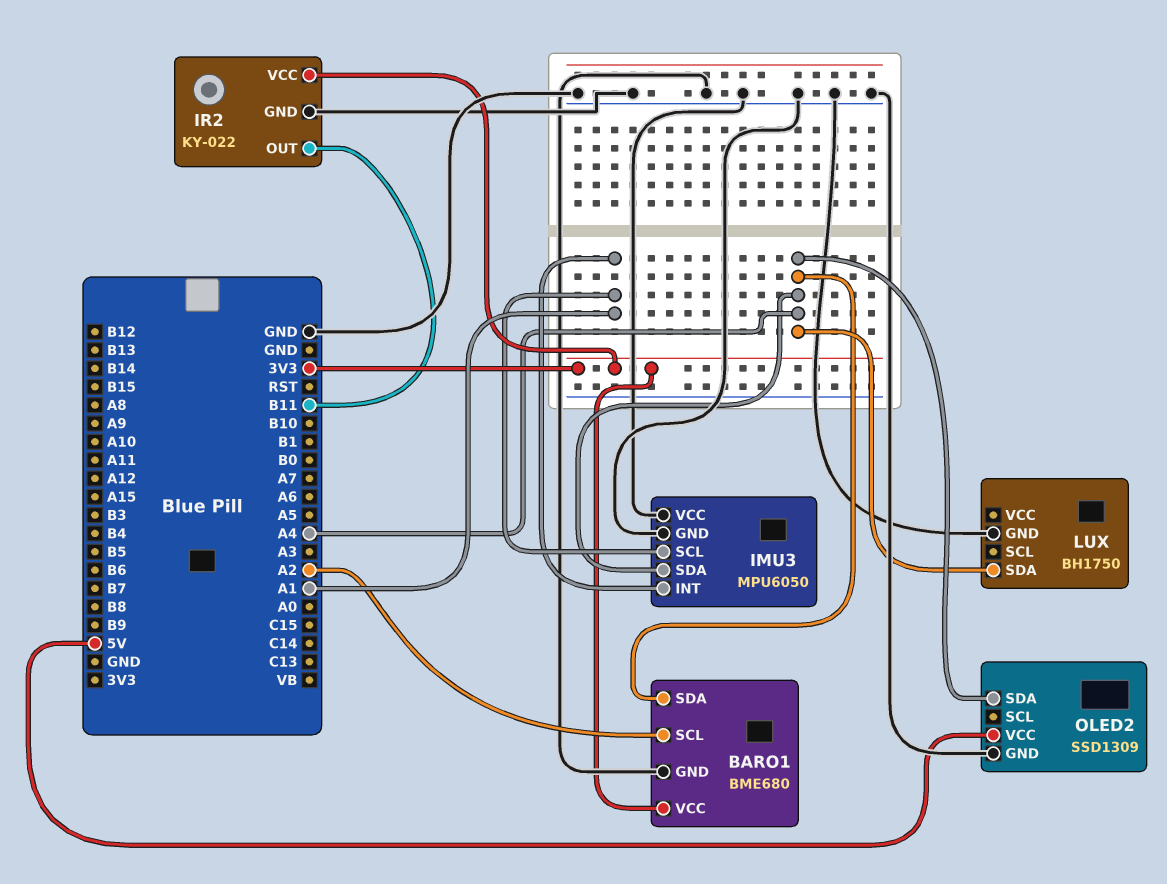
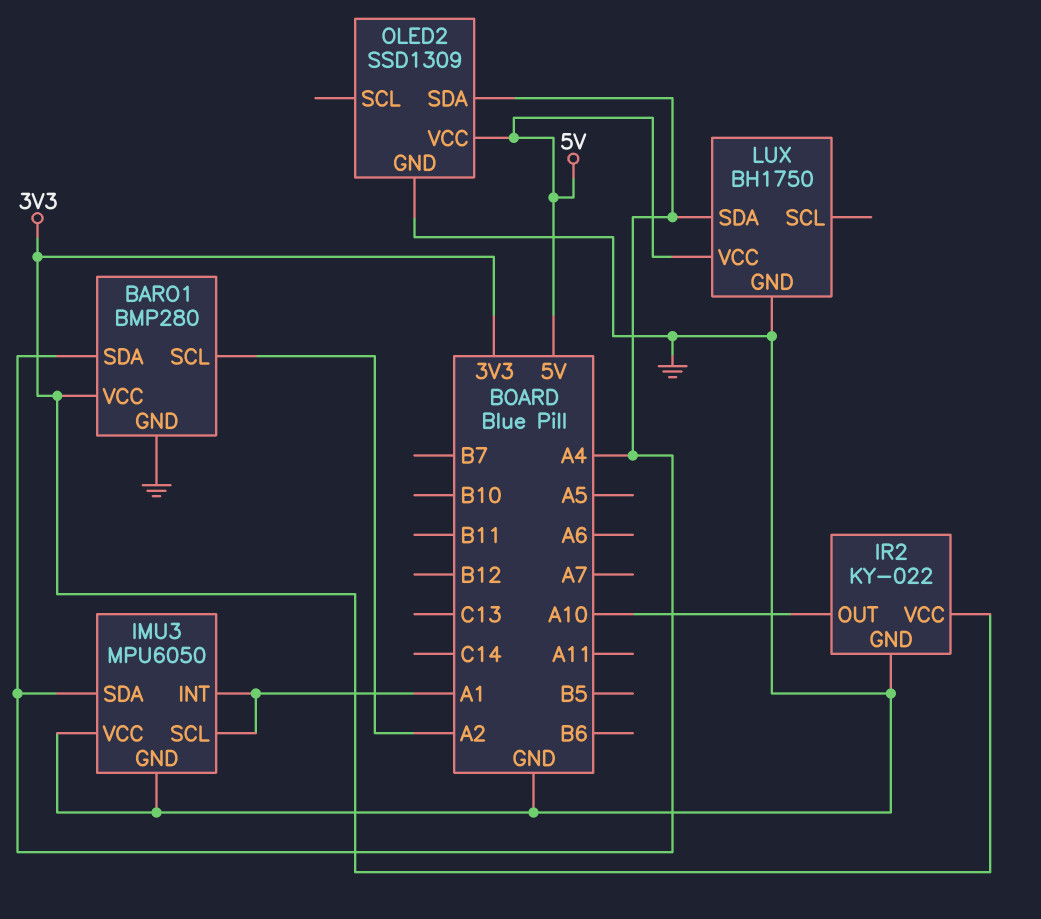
BARO1: BME680 -> BMP280
IR2 pin OUT: B11 -> A10
LUX pin VCC: none -> 5V

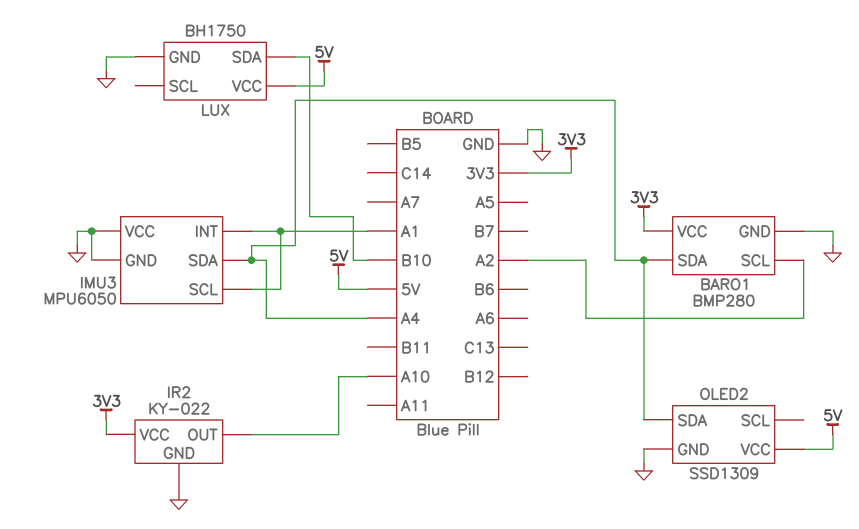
LUX pin SDA: A4 -> B10

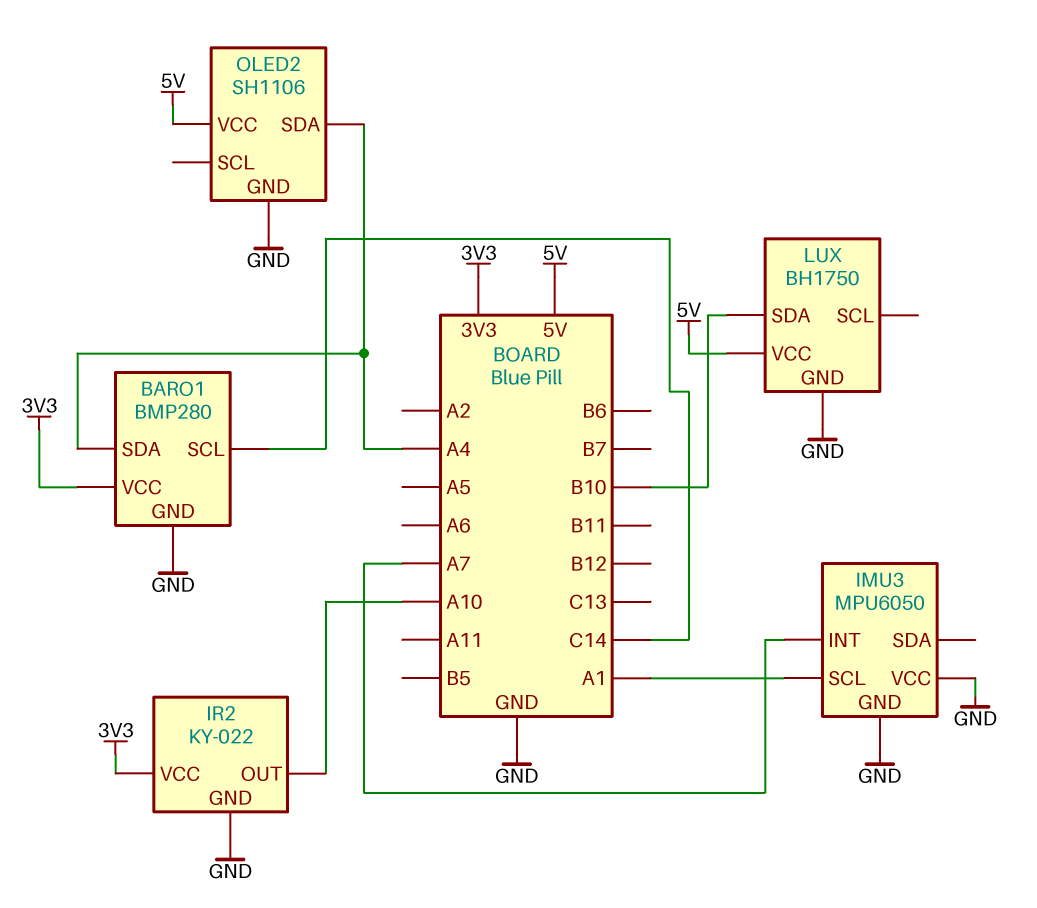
BARO1 pin SCL: A2 -> C14
IMU3 pin INT: A1 -> A7
IMU3 pin SDA: A4 -> none
OLED2: SSD1309 -> SH1106

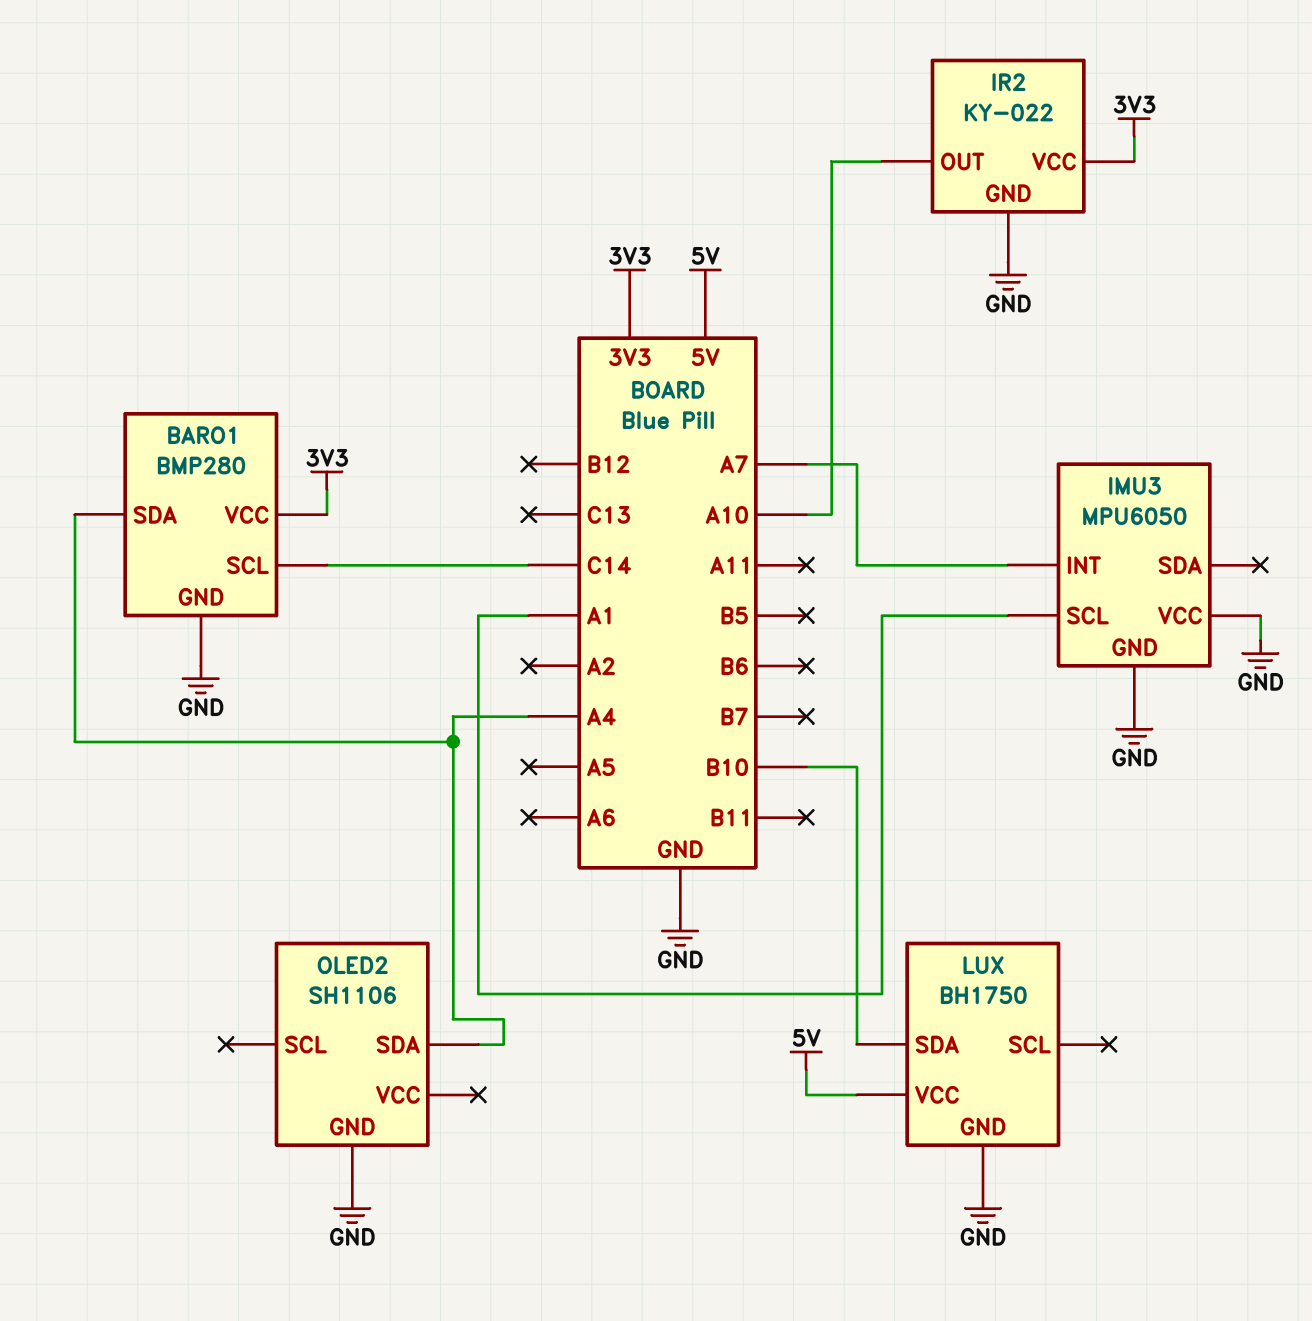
OLED2 pin VCC: 5V -> none

